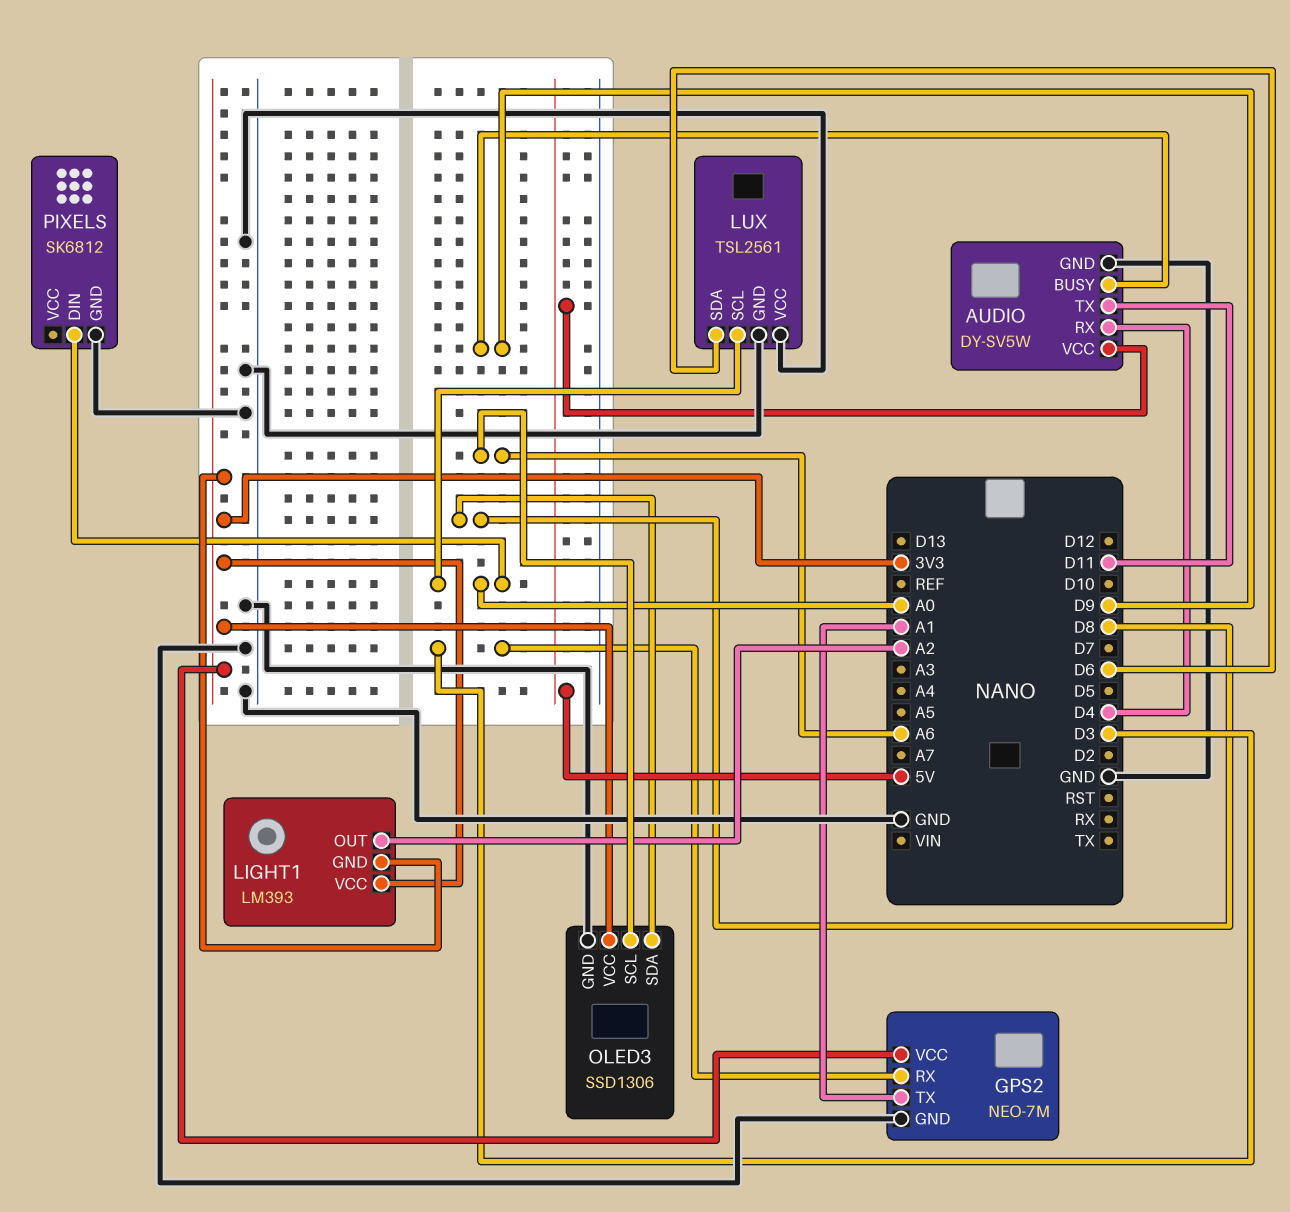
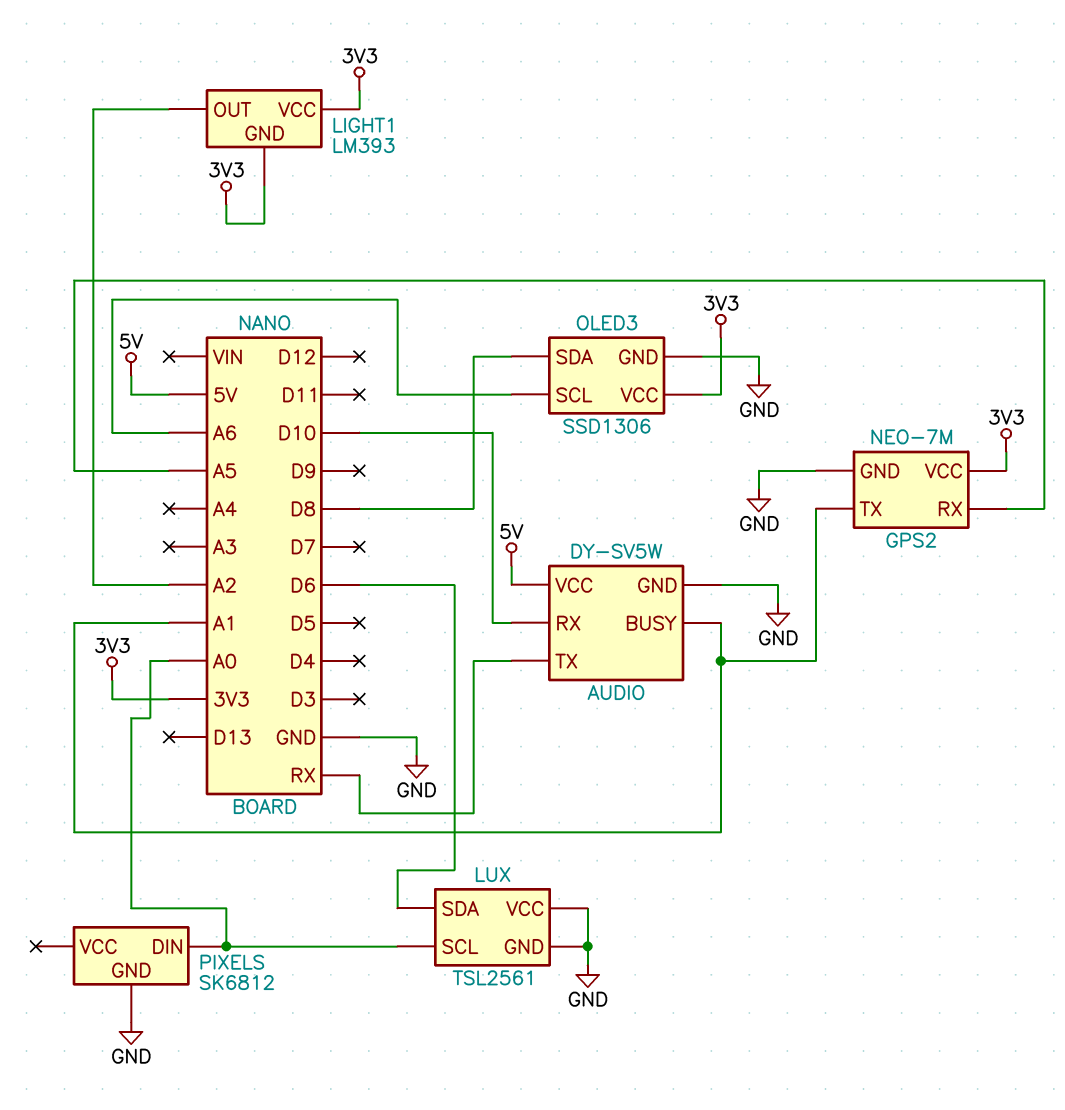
AUDIO pin BUSY: D9 -> A1
AUDIO pin RX: D4 -> D10
AUDIO pin TX: D11 -> RX
GPS2 pin RX: D3 -> A5

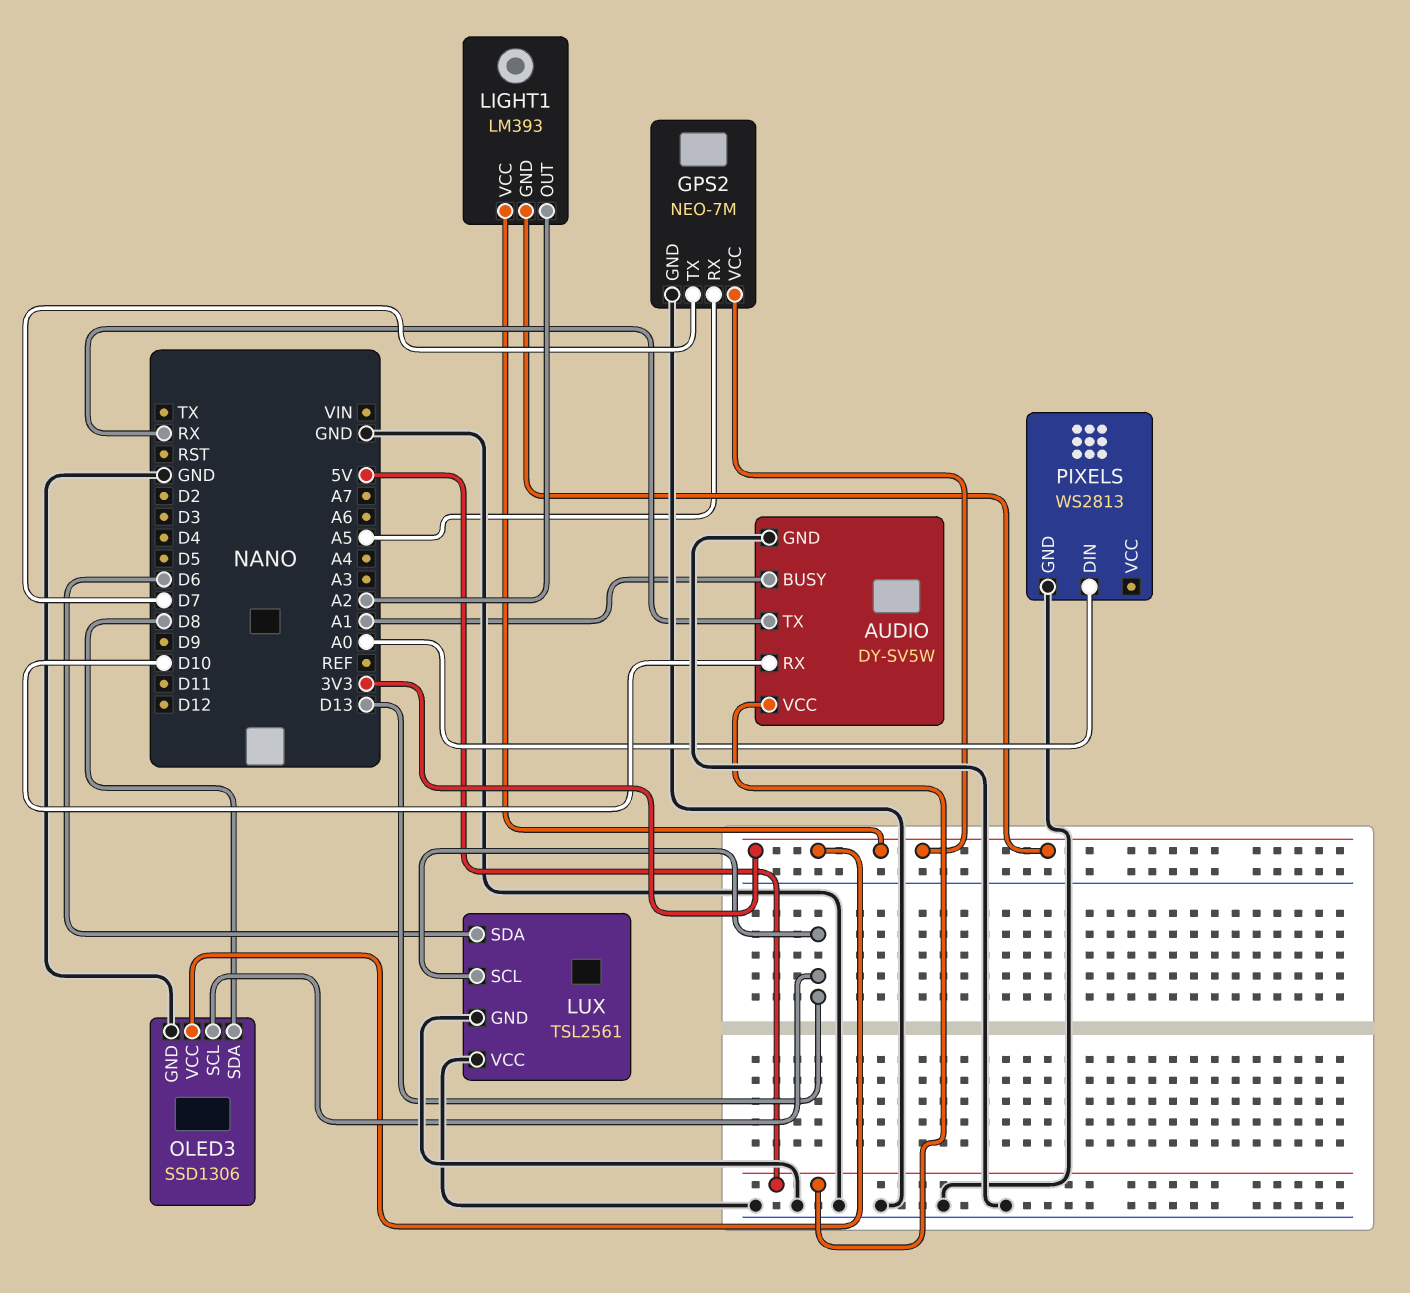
GPS2 pin TX: A1 -> D7
LUX pin SCL: A0 -> D13
OLED3 pin SCL: A6 -> D13
PIXELS: SK6812 -> WS2813

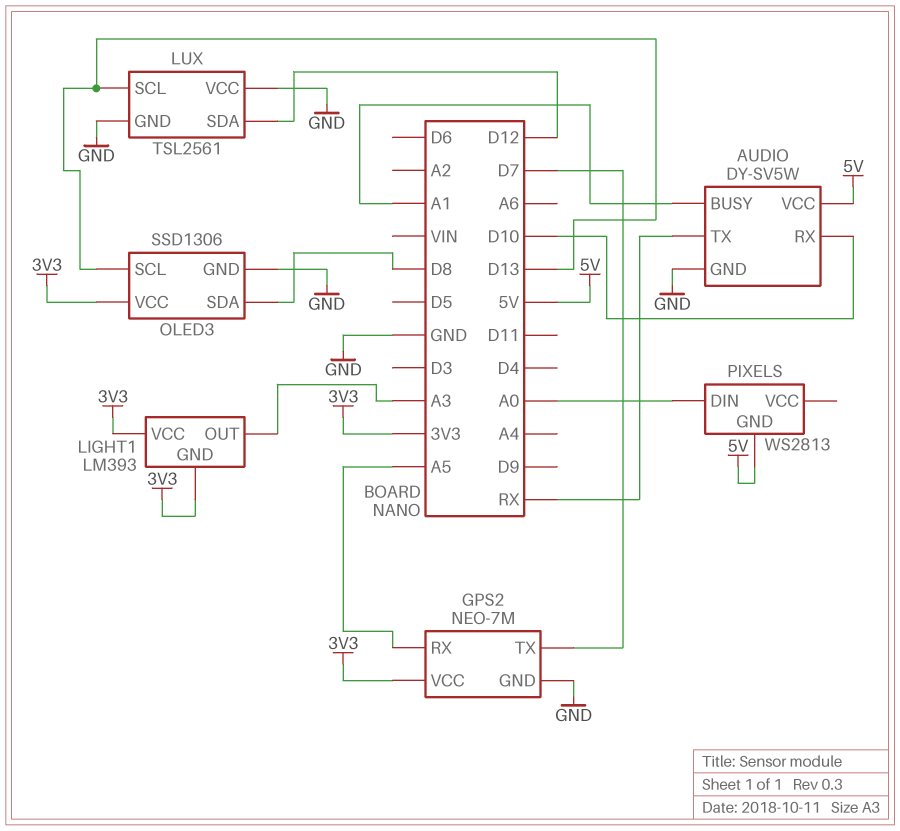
LIGHT1 pin OUT: A2 -> A3
LUX pin SDA: D6 -> D12
PIXELS pin GND: GND -> 5V

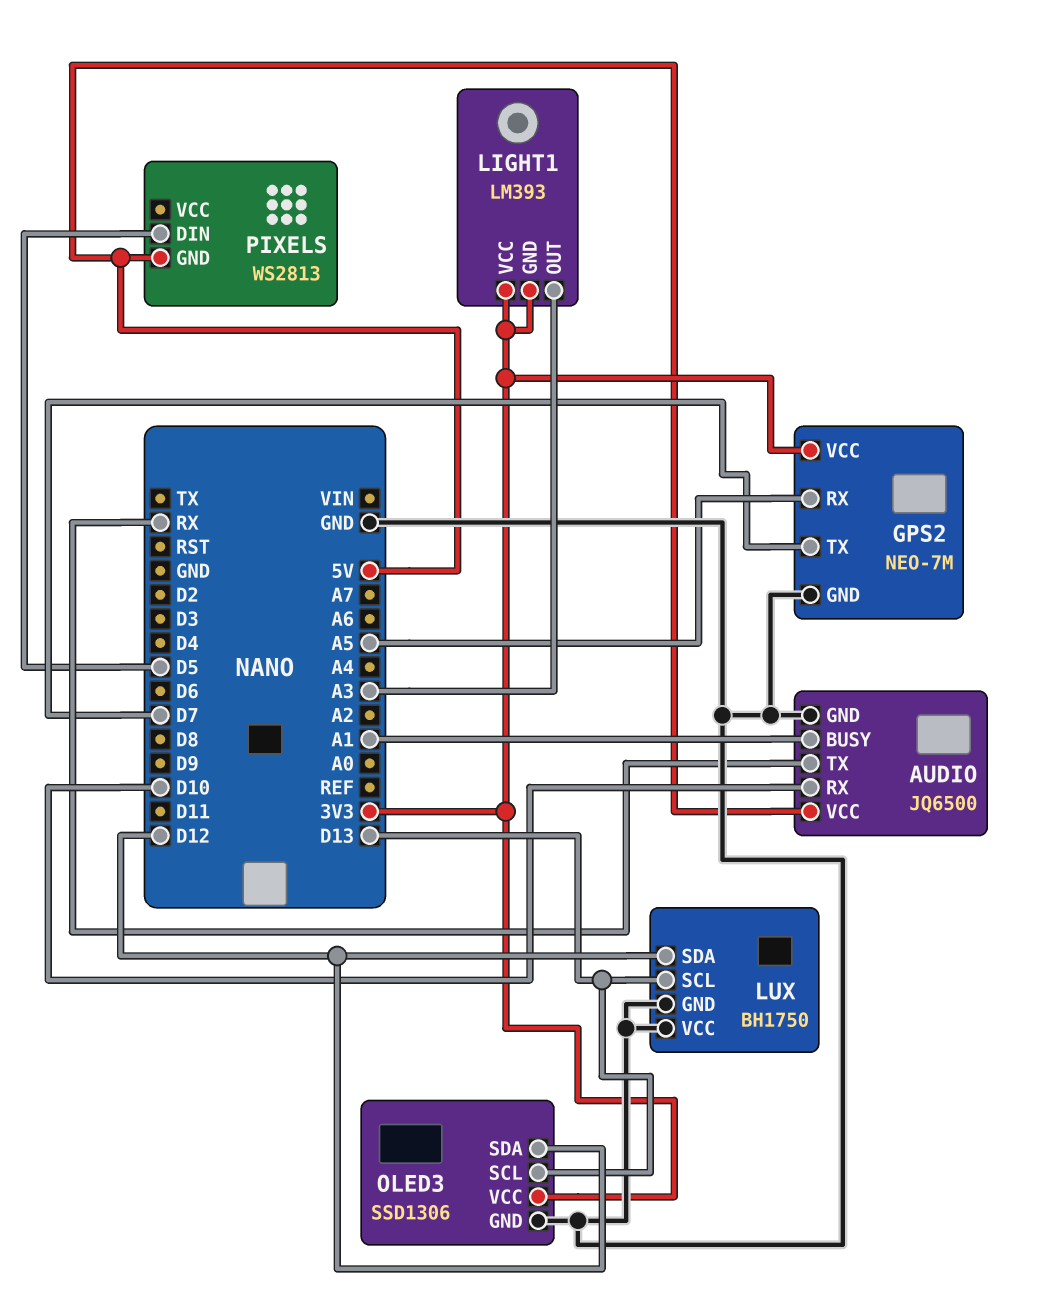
AUDIO: DY-SV5W -> JQ6500
LUX: TSL2561 -> BH1750
OLED3 pin SDA: D8 -> D12
PIXELS pin DIN: A0 -> D5

